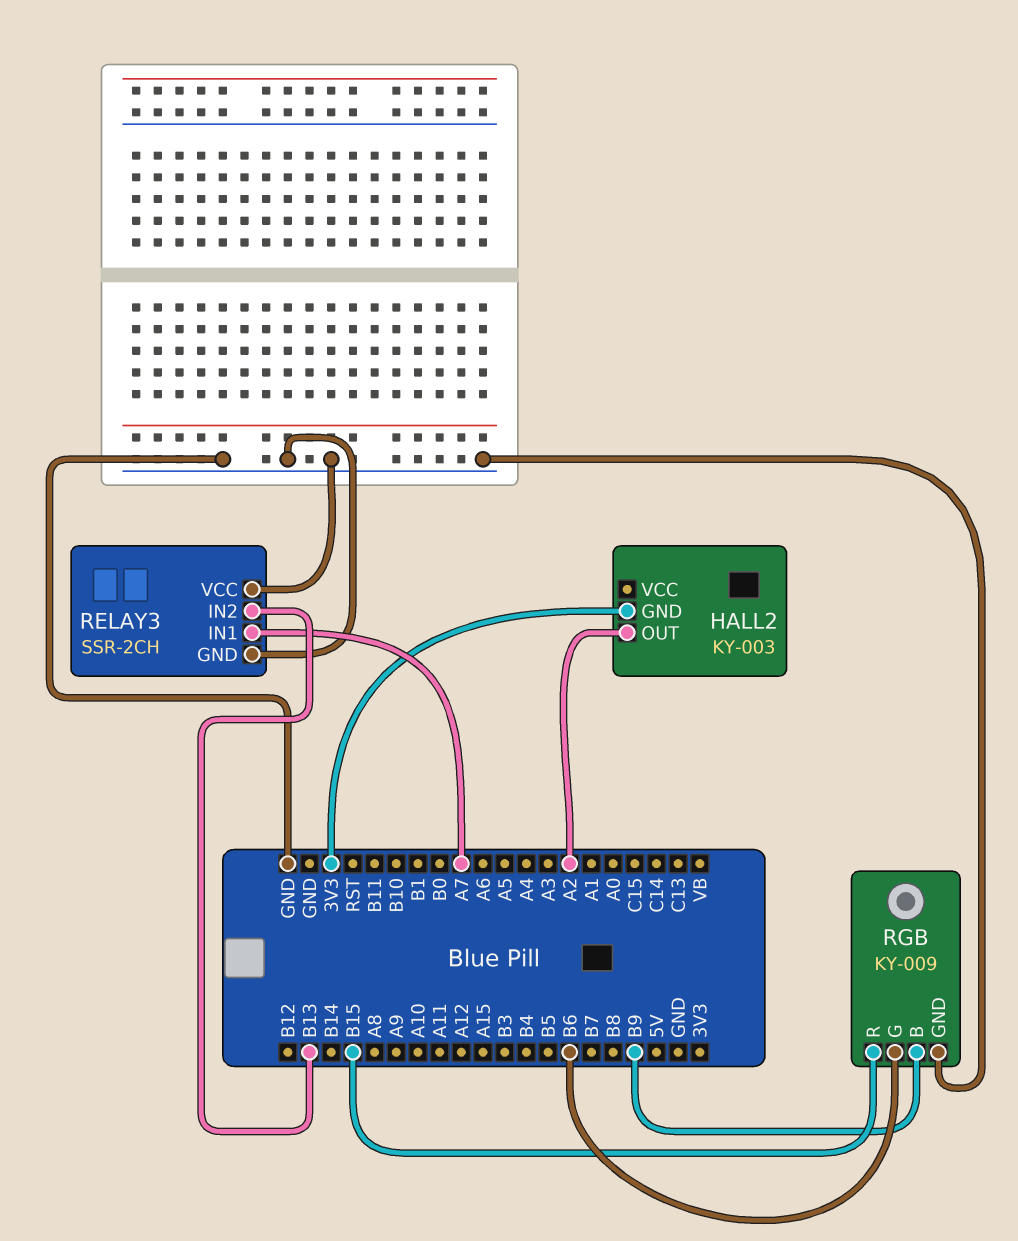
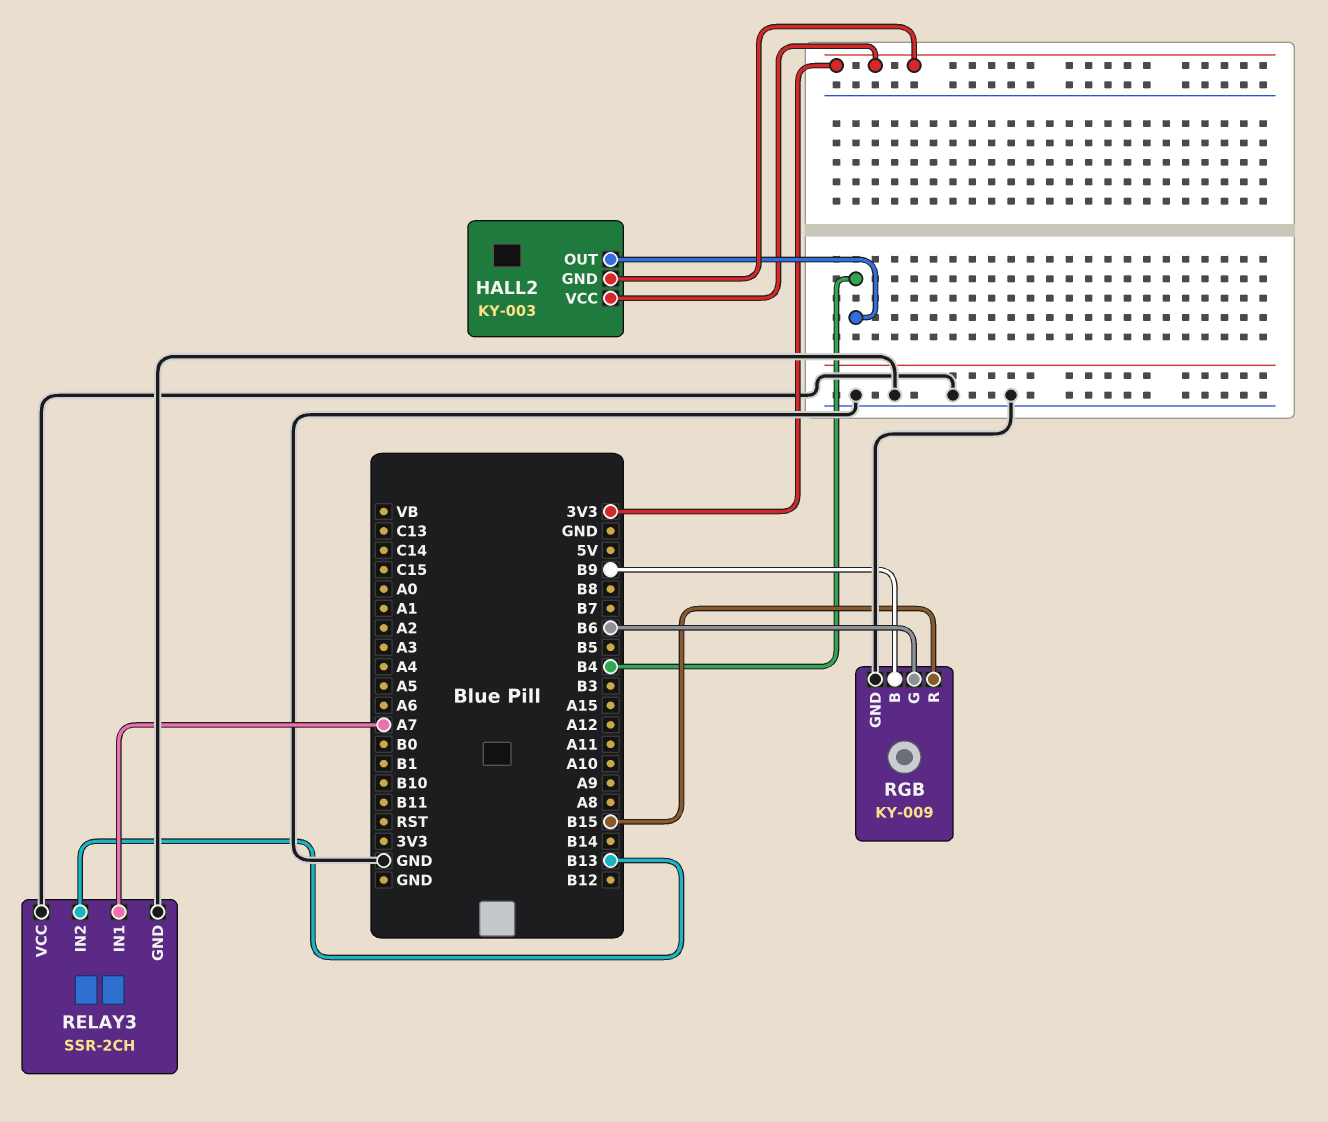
HALL2 pin OUT: A2 -> B4
HALL2 pin VCC: none -> 3V3

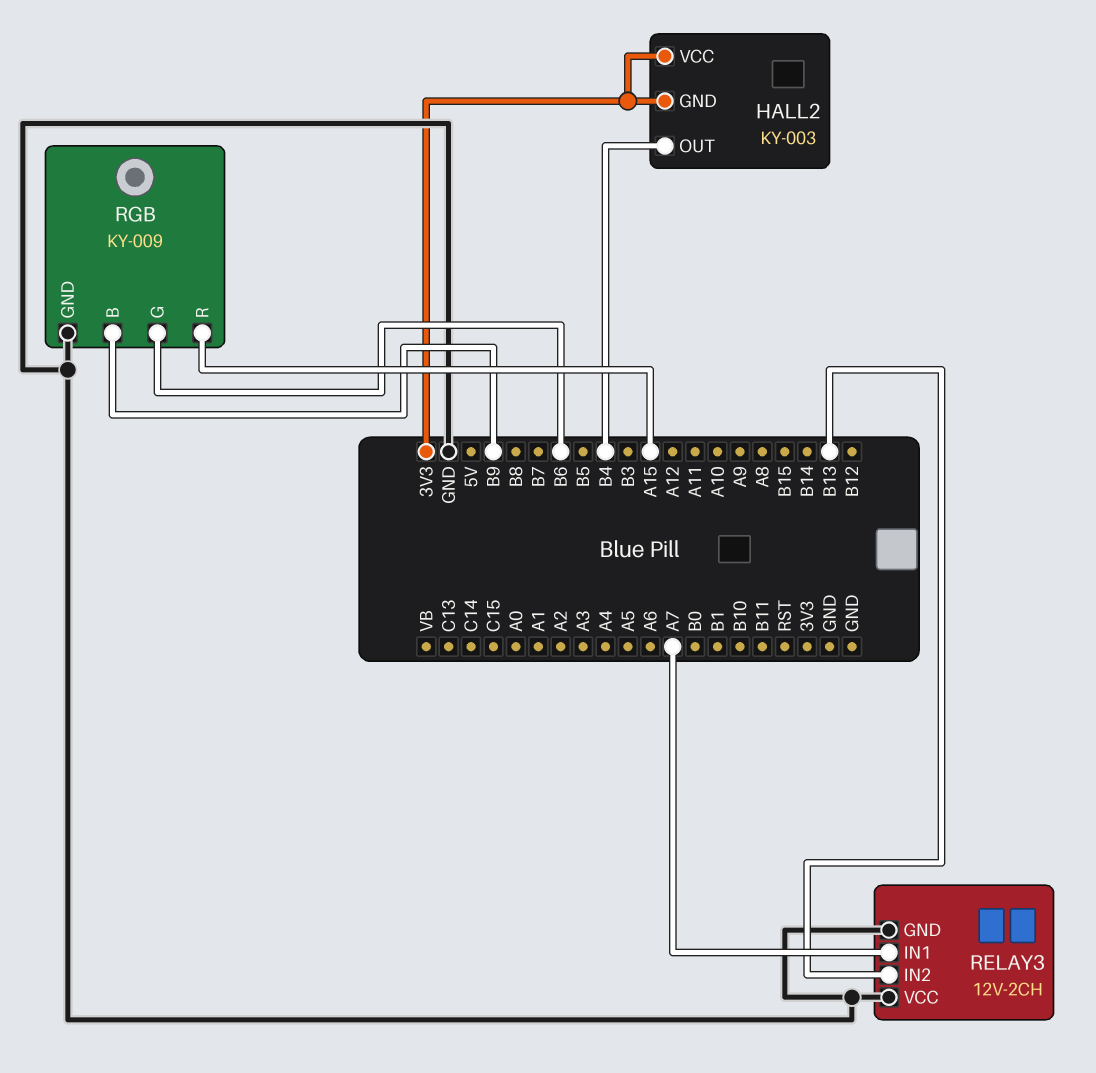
RELAY3: SSR-2CH -> 12V-2CH
RGB pin R: B15 -> A15

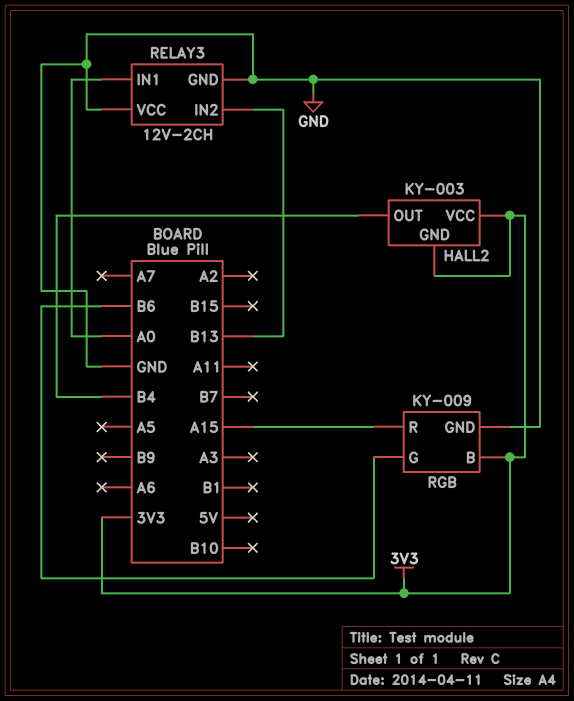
RELAY3 pin IN1: A7 -> A0
RGB pin B: B9 -> 3V3

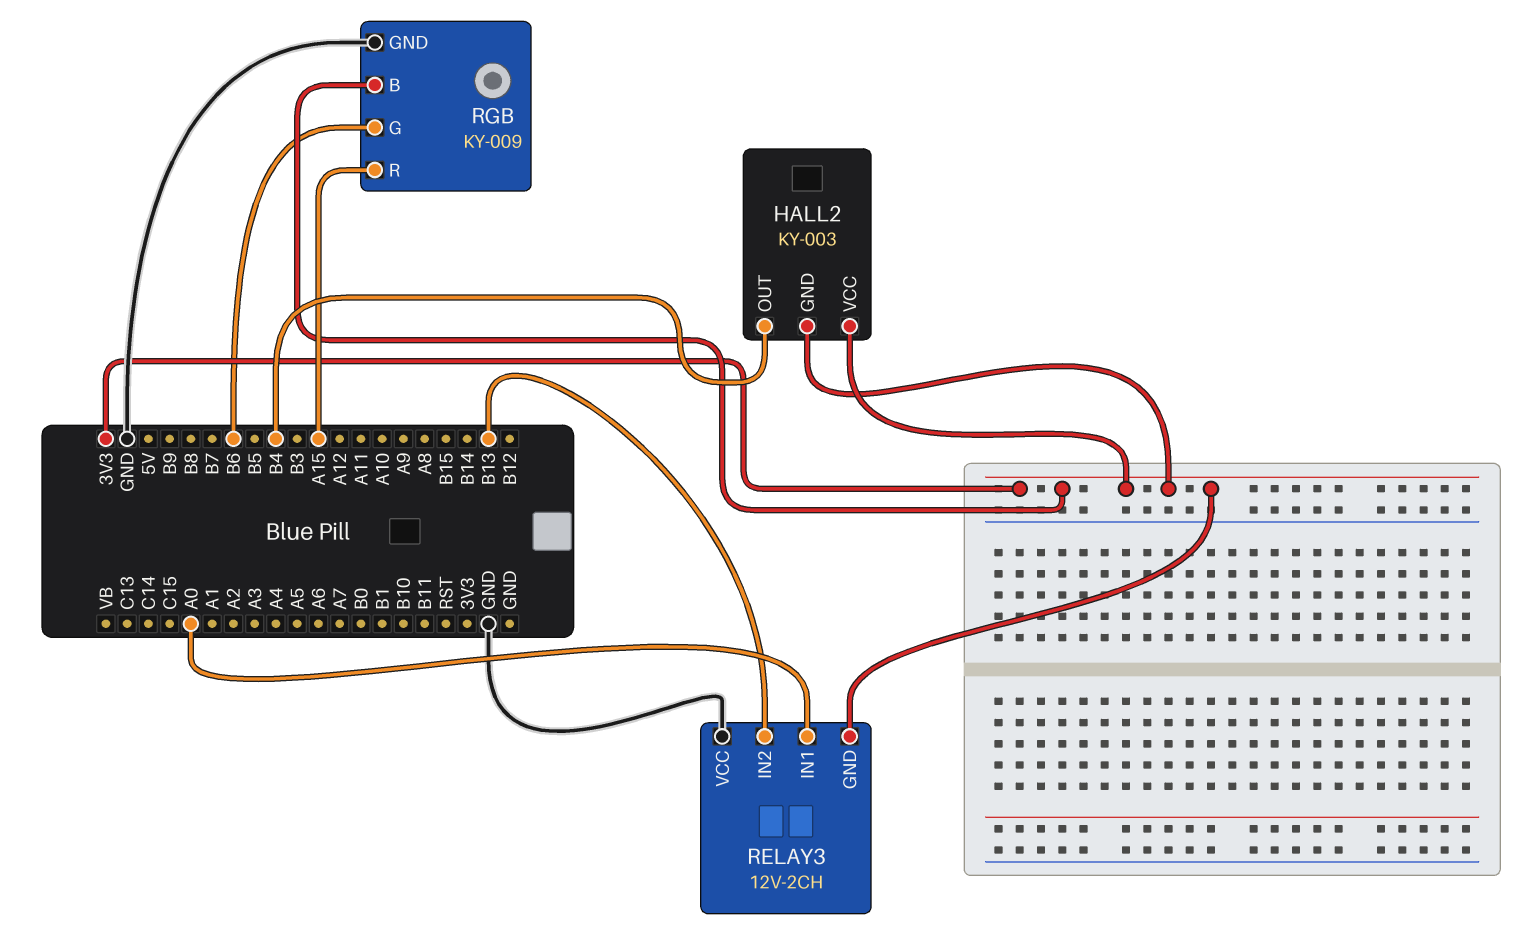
RELAY3 pin GND: GND -> 3V3

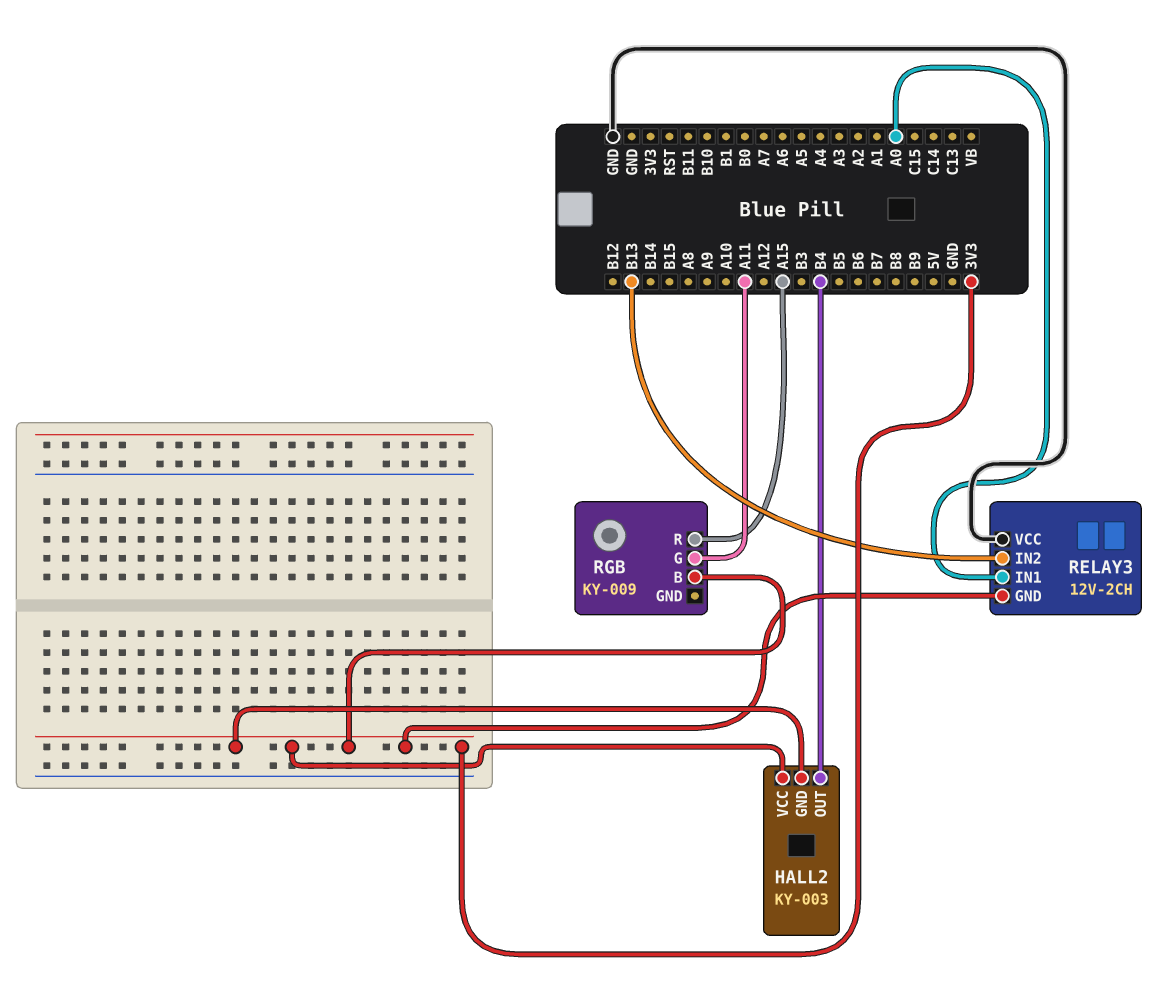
RGB pin G: B6 -> A11
RGB pin GND: GND -> none

